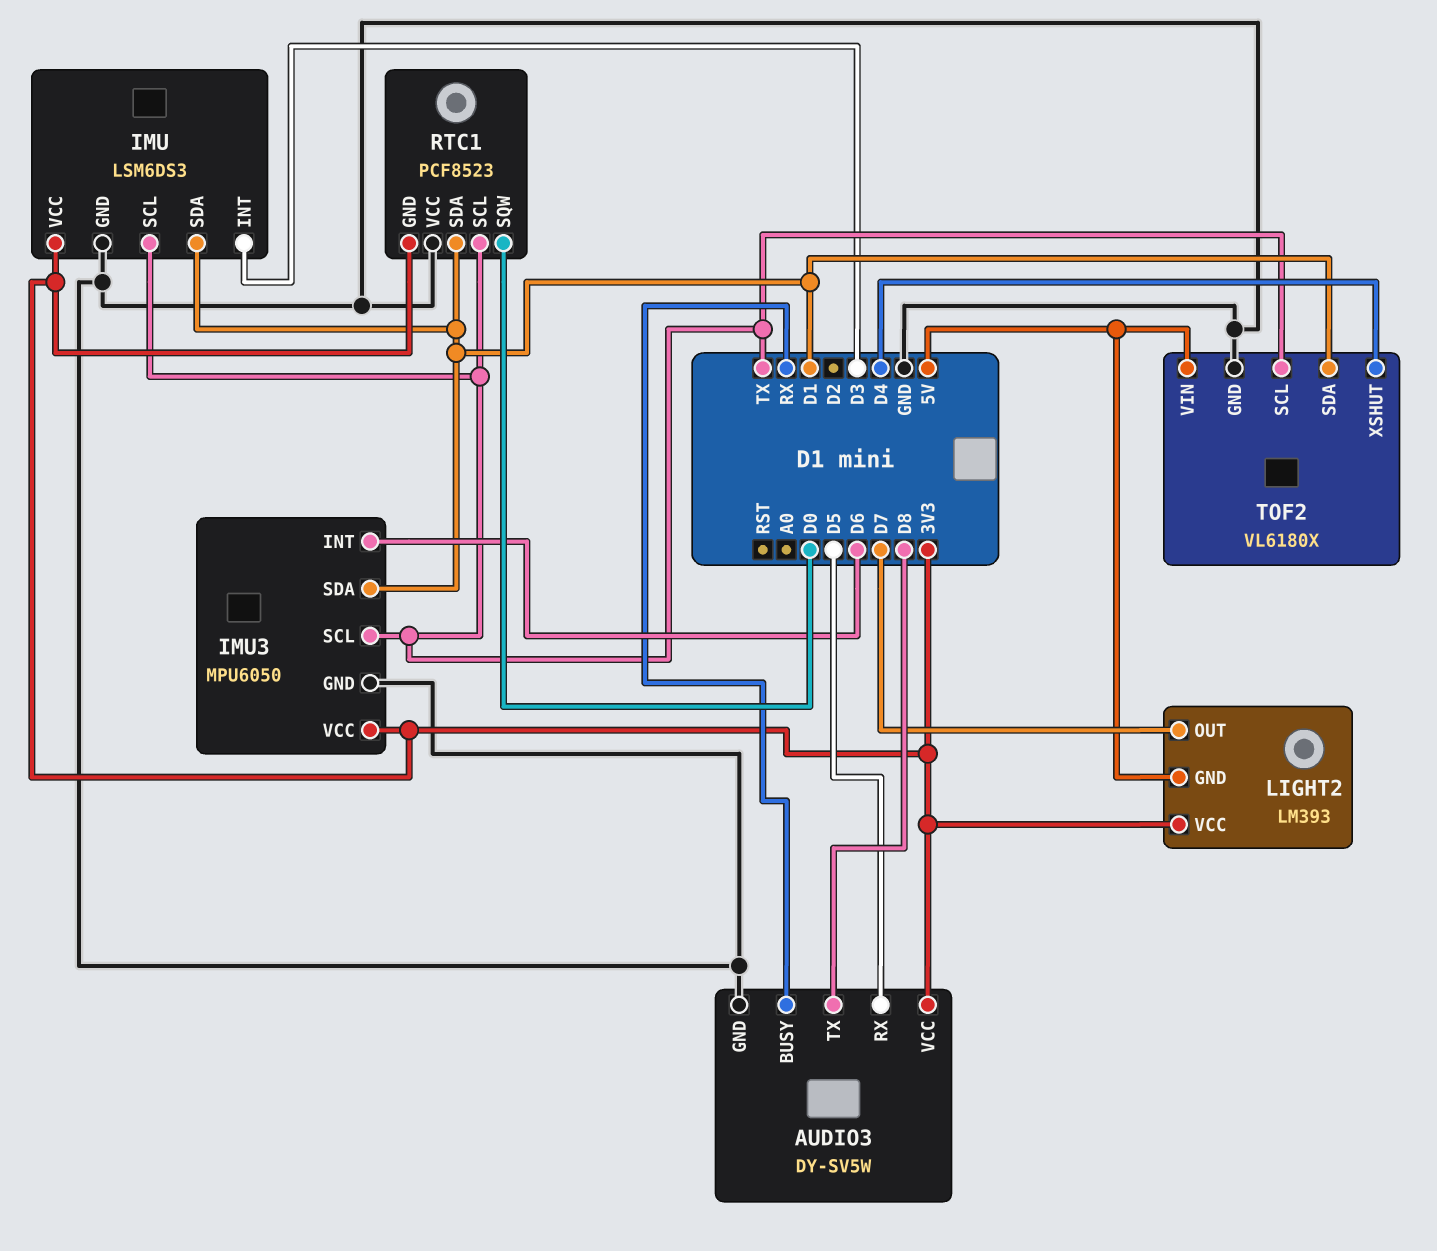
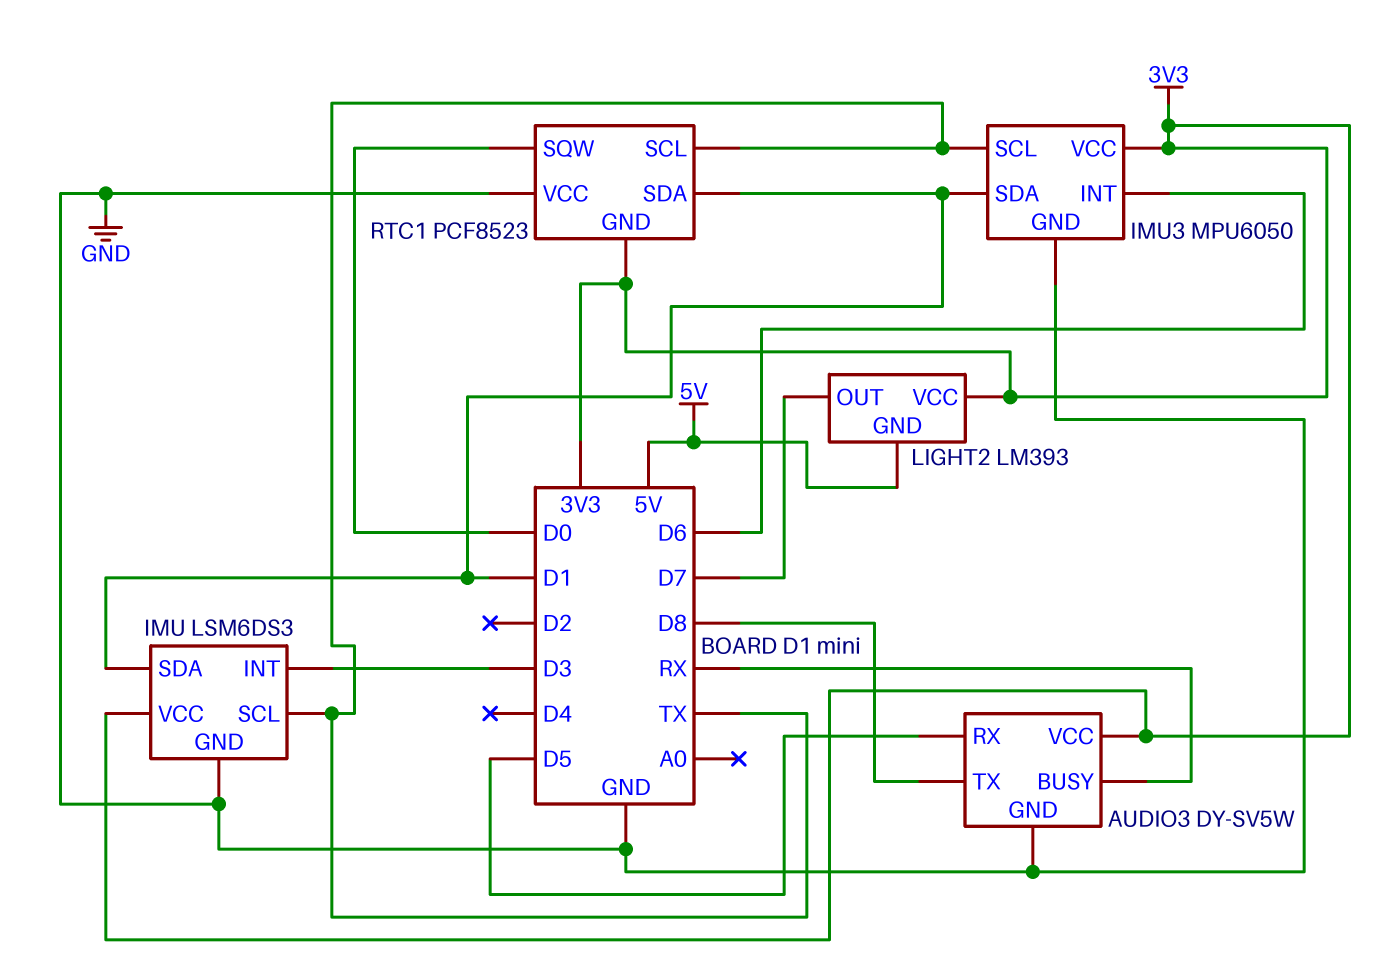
TOF2: VL6180X -> none
TOF2 pin GND: GND -> none
TOF2 pin SCL: TX -> none
TOF2 pin SDA: D1 -> none
TOF2 pin VIN: 5V -> none
TOF2 pin XSHUT: D4 -> none

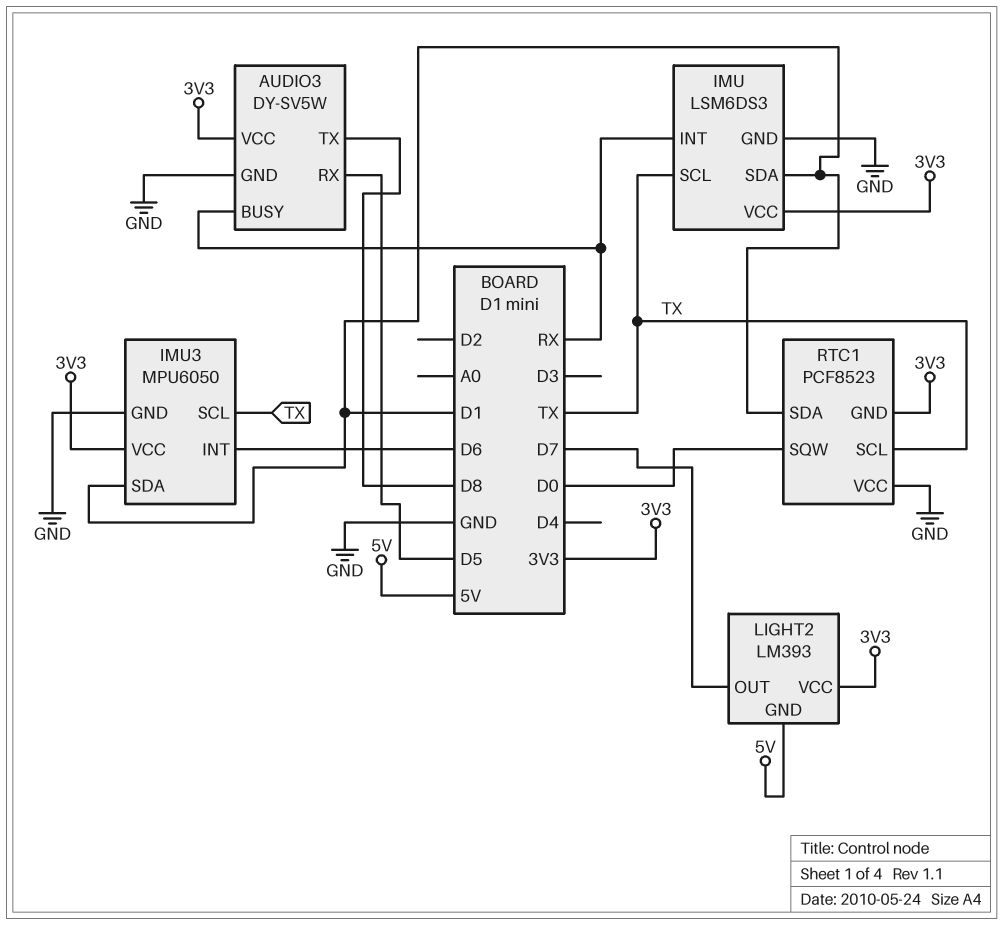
IMU pin INT: D3 -> RX

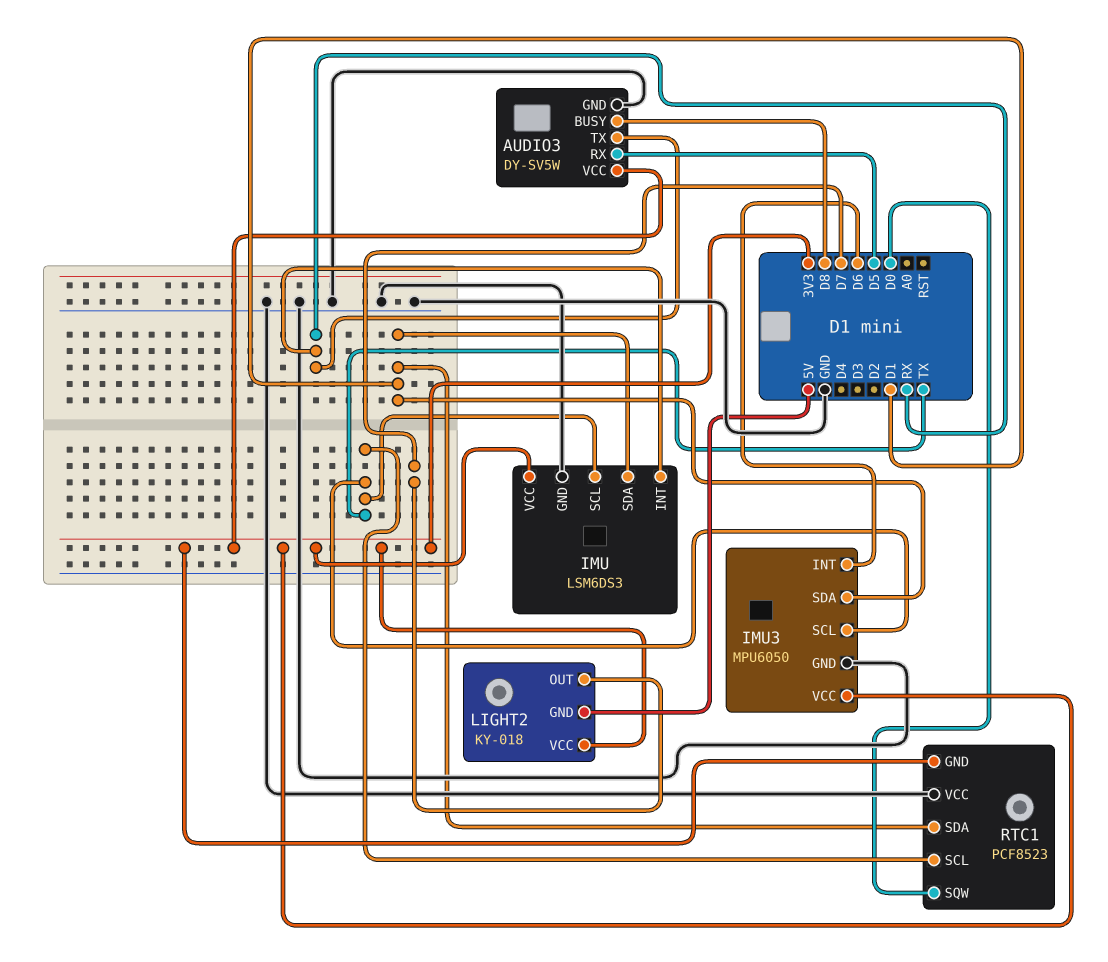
AUDIO3 pin BUSY: RX -> D8
AUDIO3 pin TX: D8 -> RX
LIGHT2: LM393 -> KY-018

